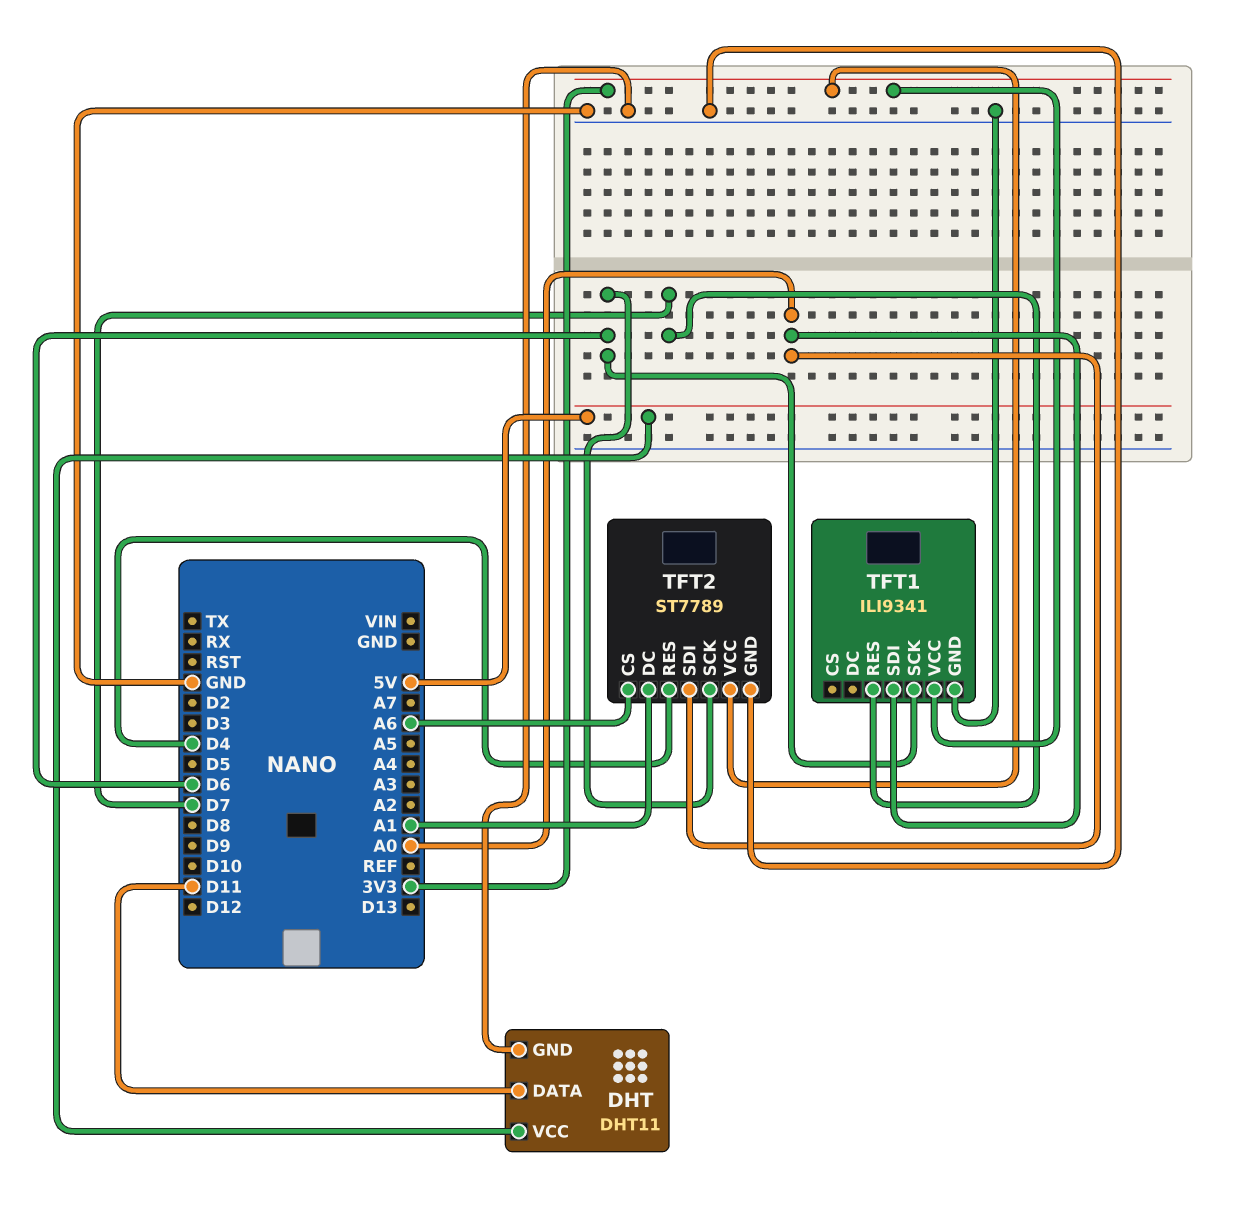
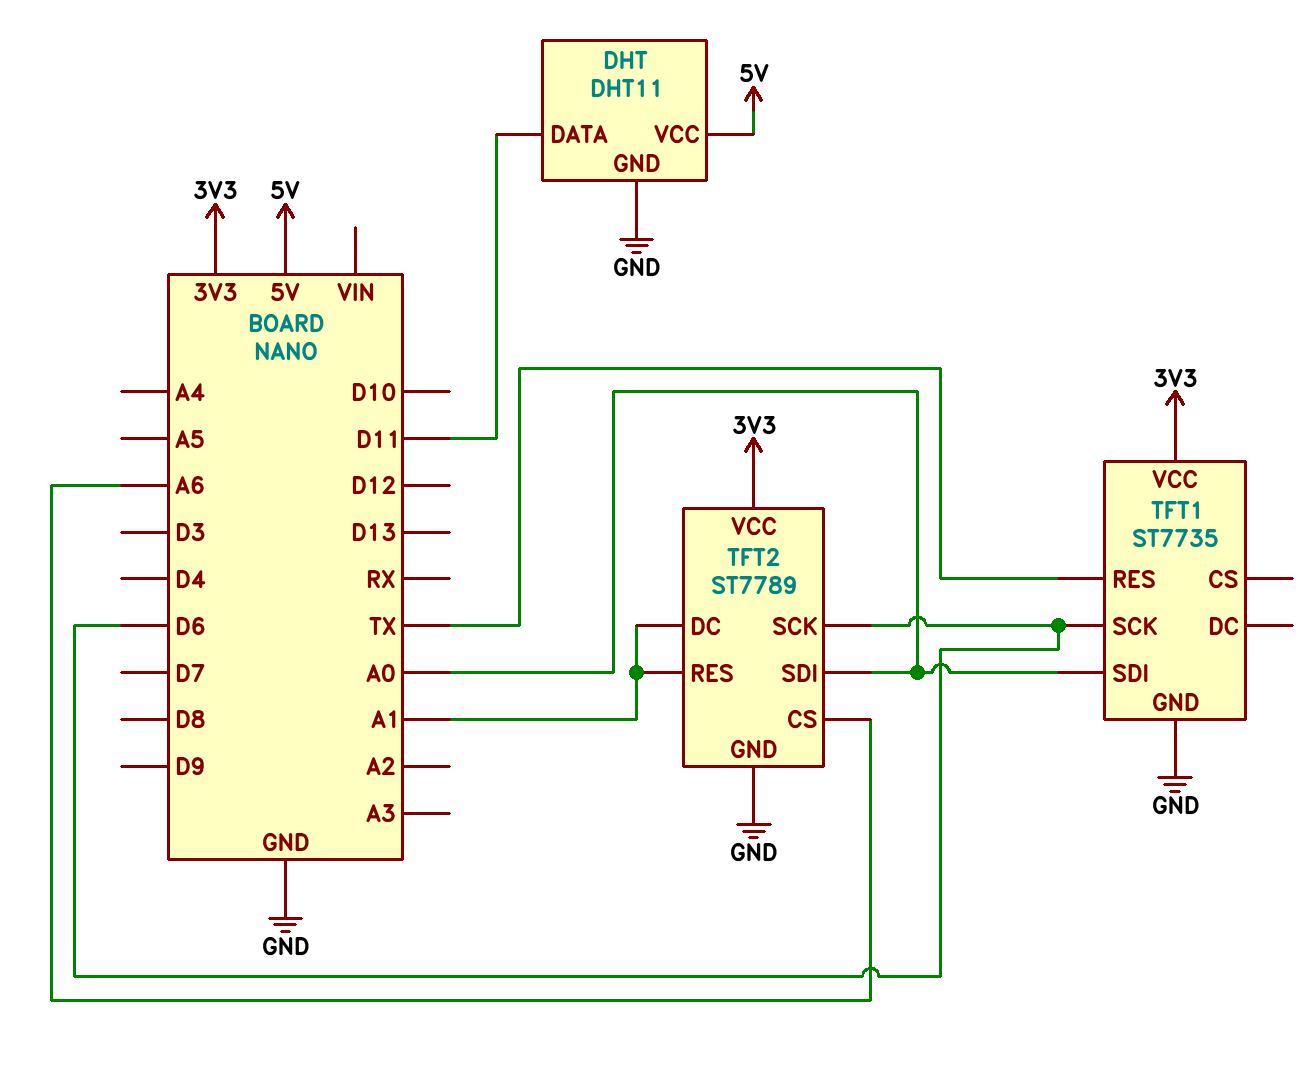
TFT1: ILI9341 -> ST7735
TFT1 pin RES: D7 -> TX
TFT2 pin RES: D4 -> A1

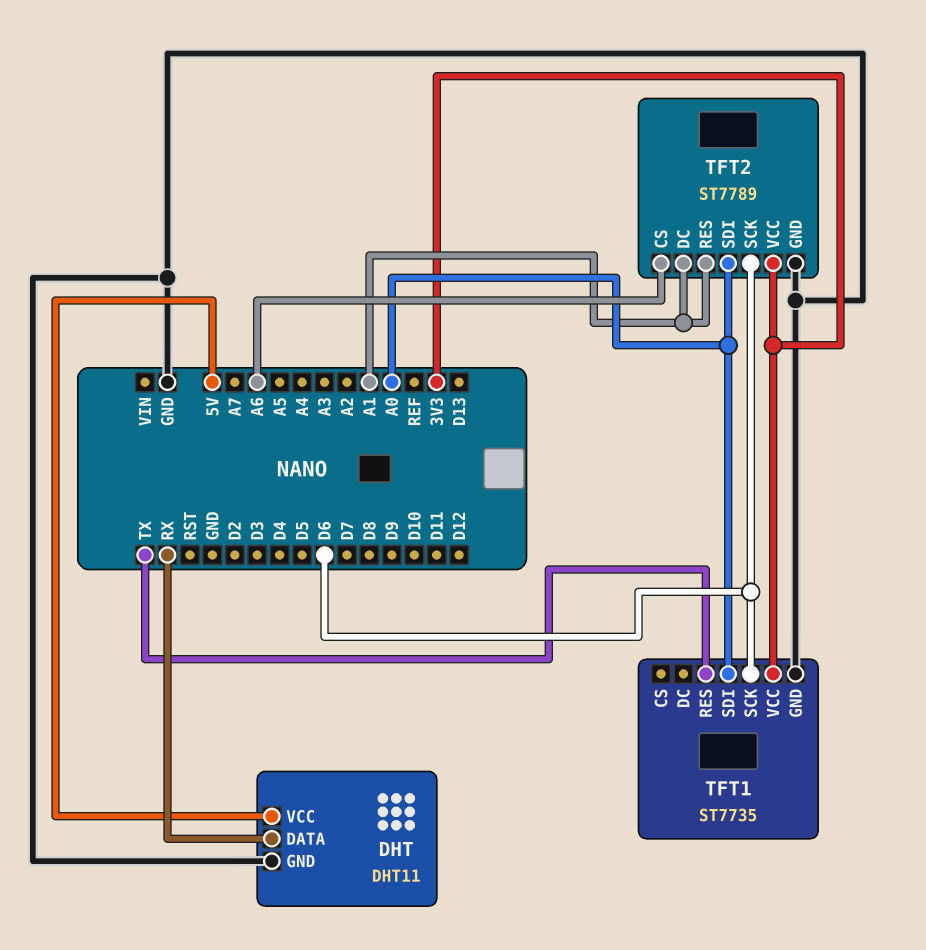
DHT pin DATA: D11 -> RX

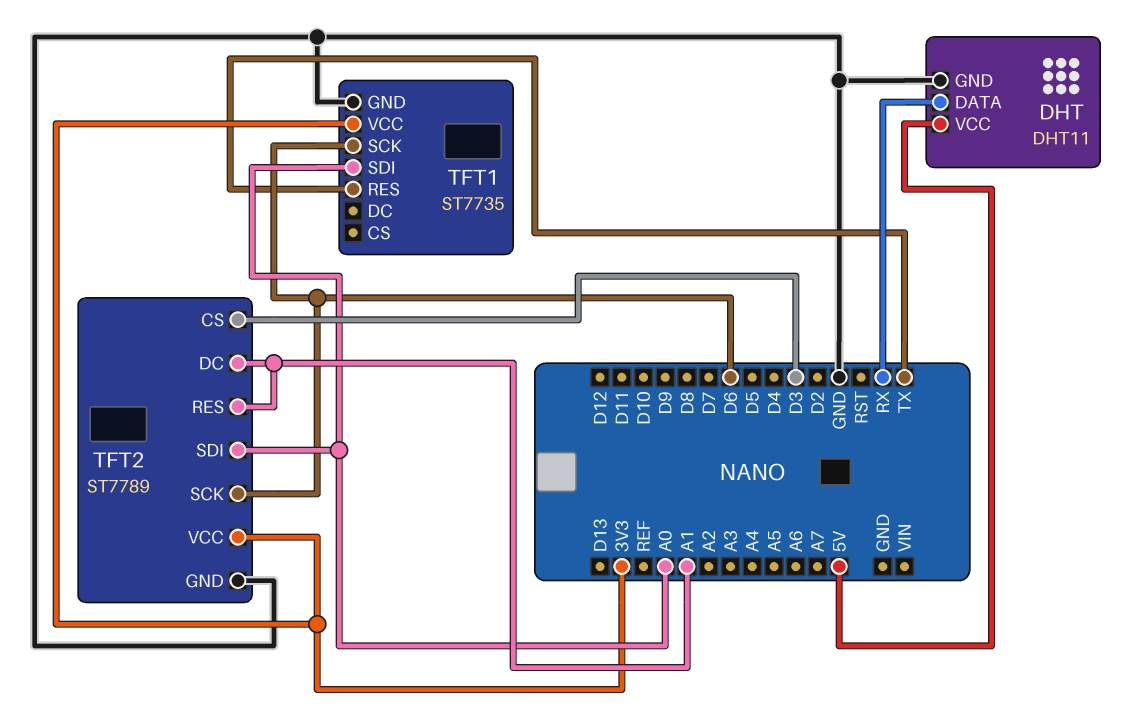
TFT2 pin CS: A6 -> D3

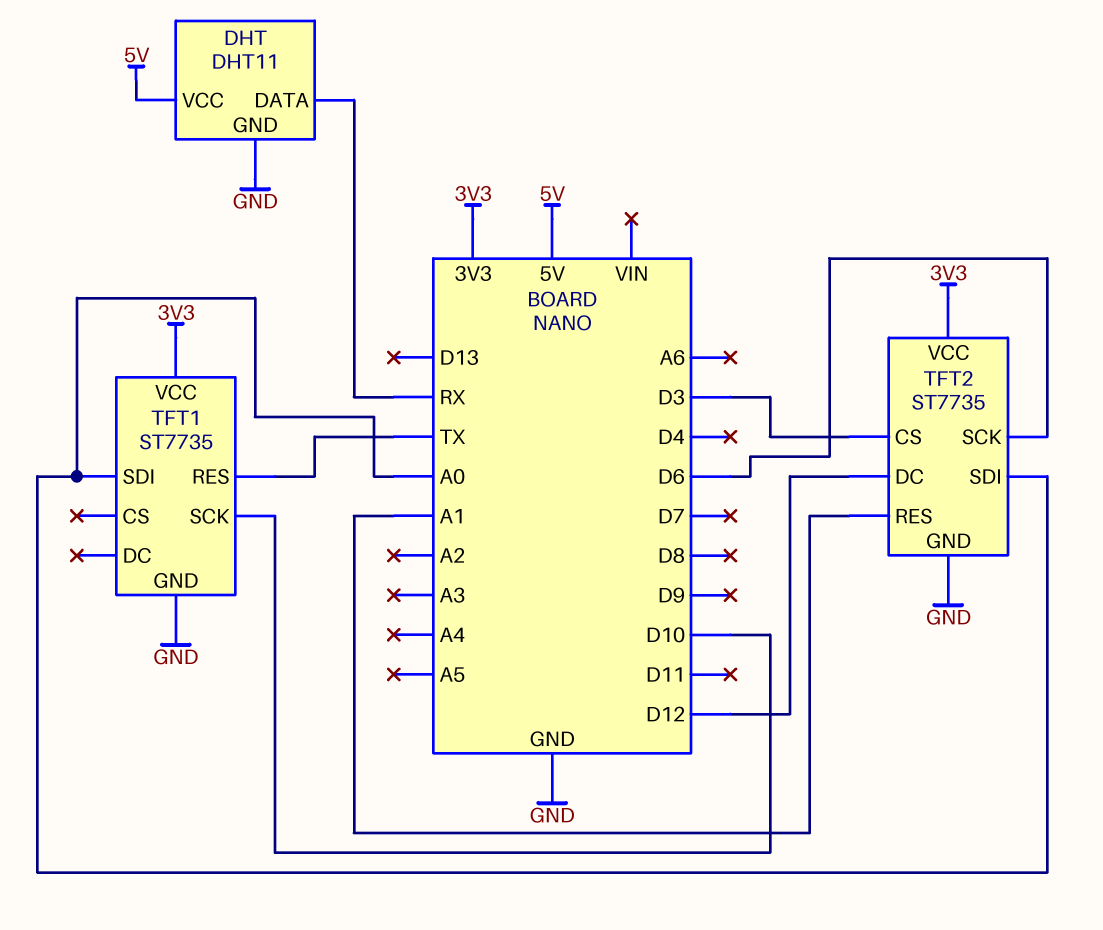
TFT1 pin SCK: D6 -> D10
TFT2: ST7789 -> ST7735
TFT2 pin DC: A1 -> D12

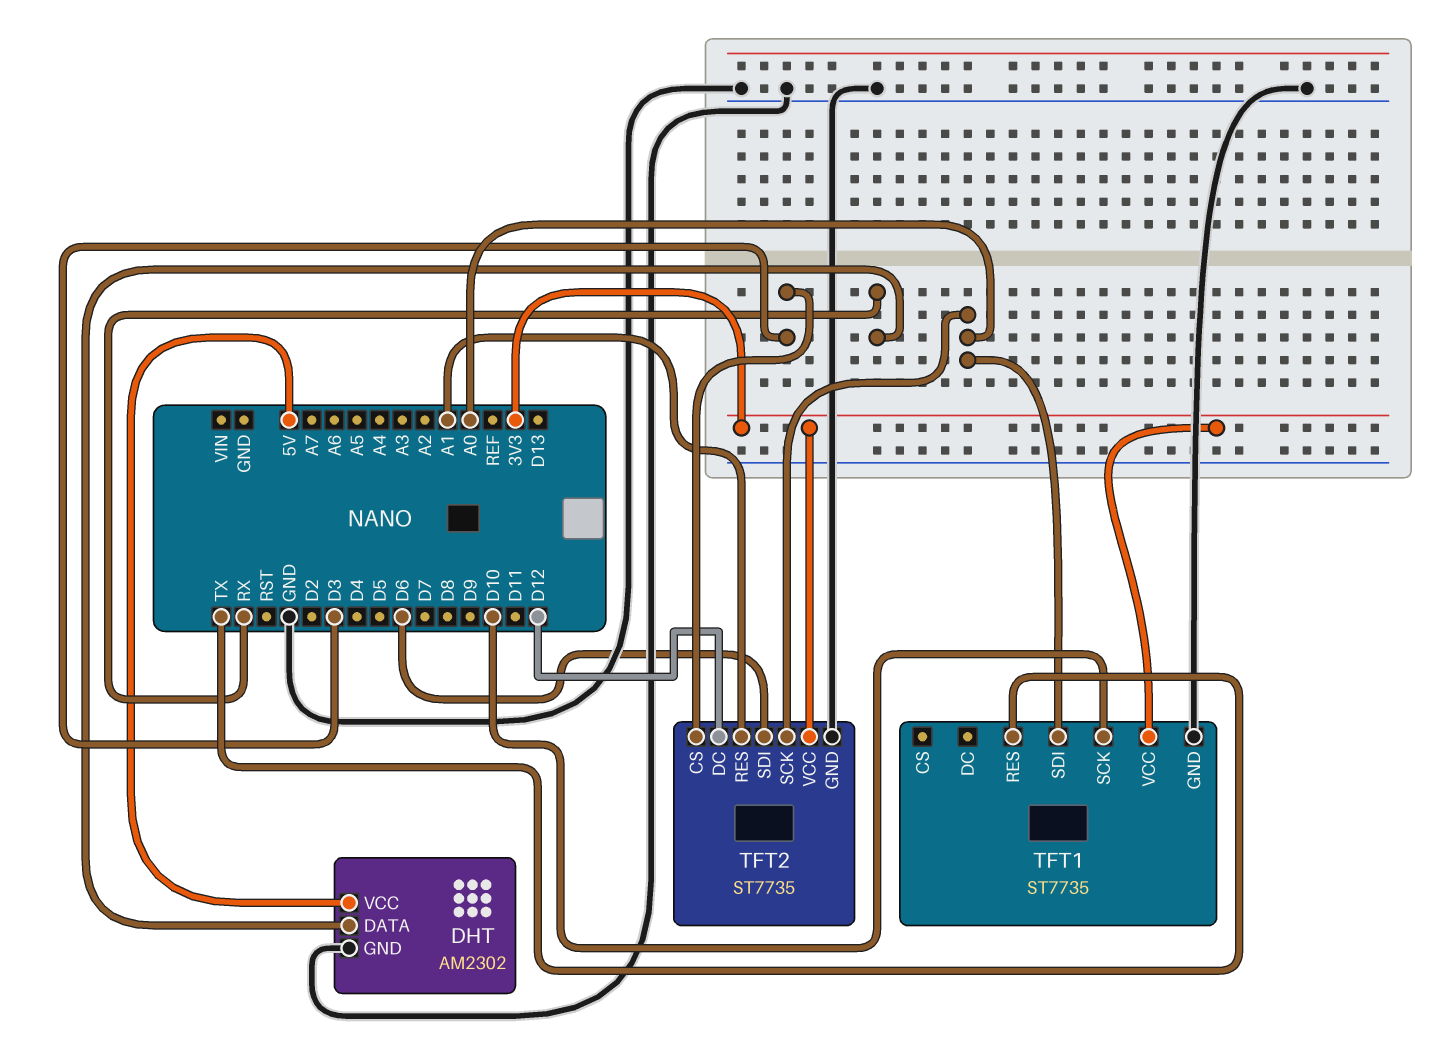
DHT: DHT11 -> AM2302
TFT2 pin SCK: D6 -> A0
TFT2 pin SDI: A0 -> D6

